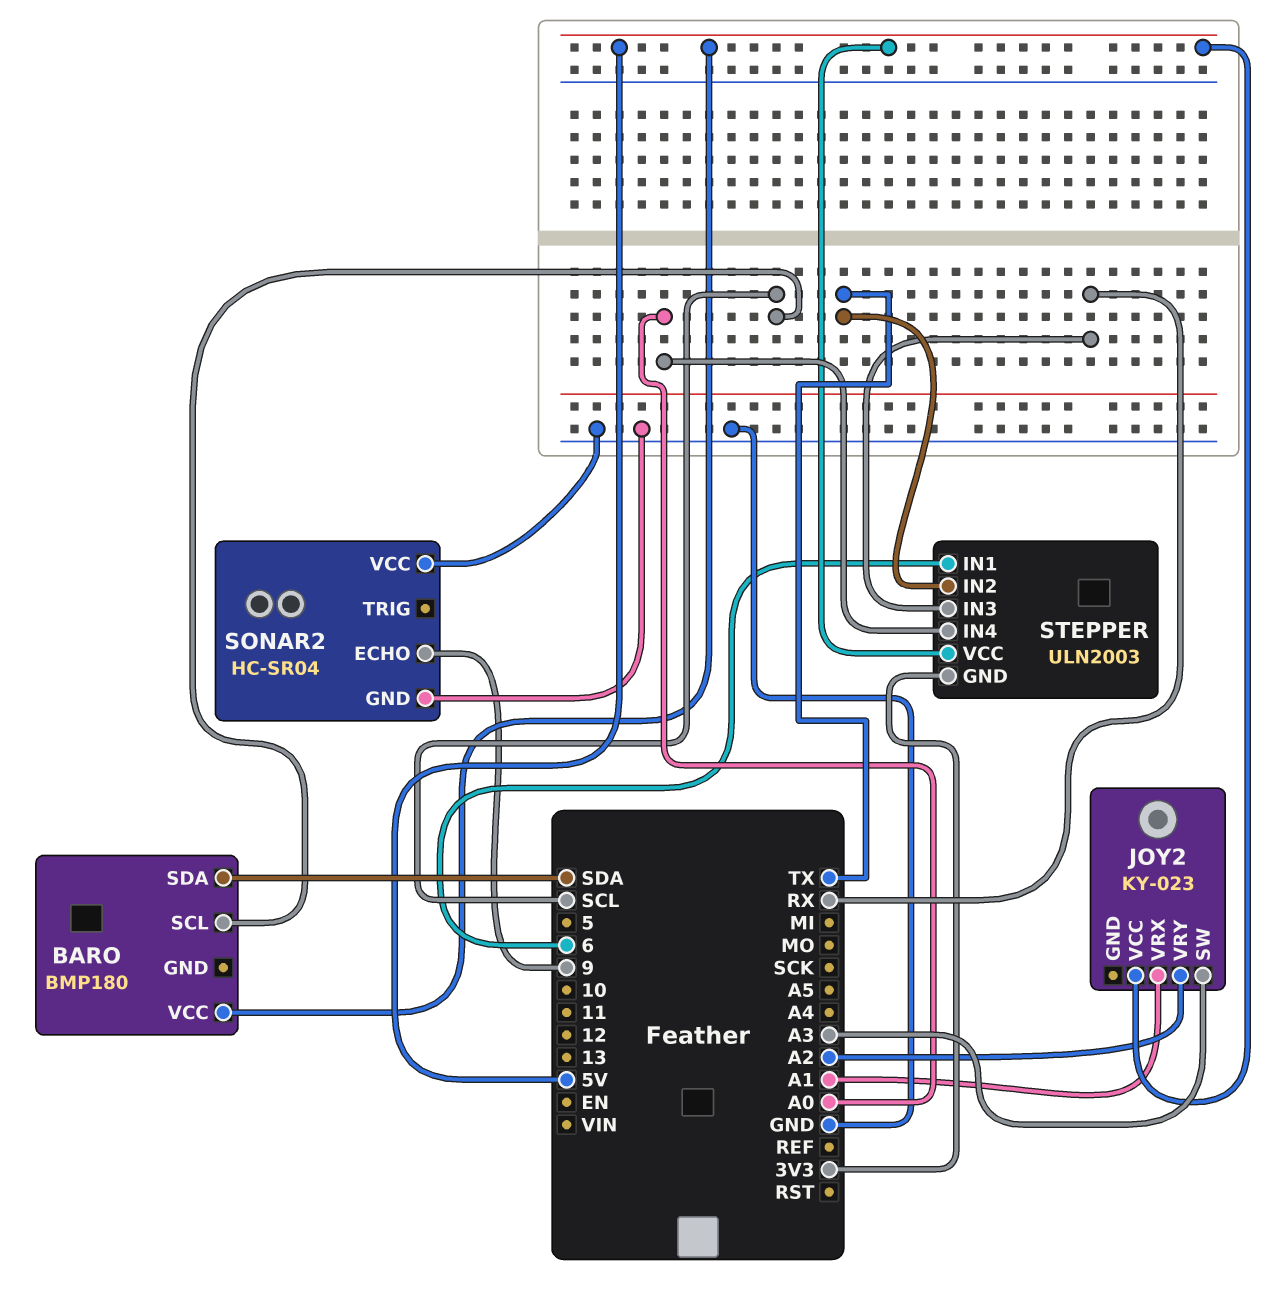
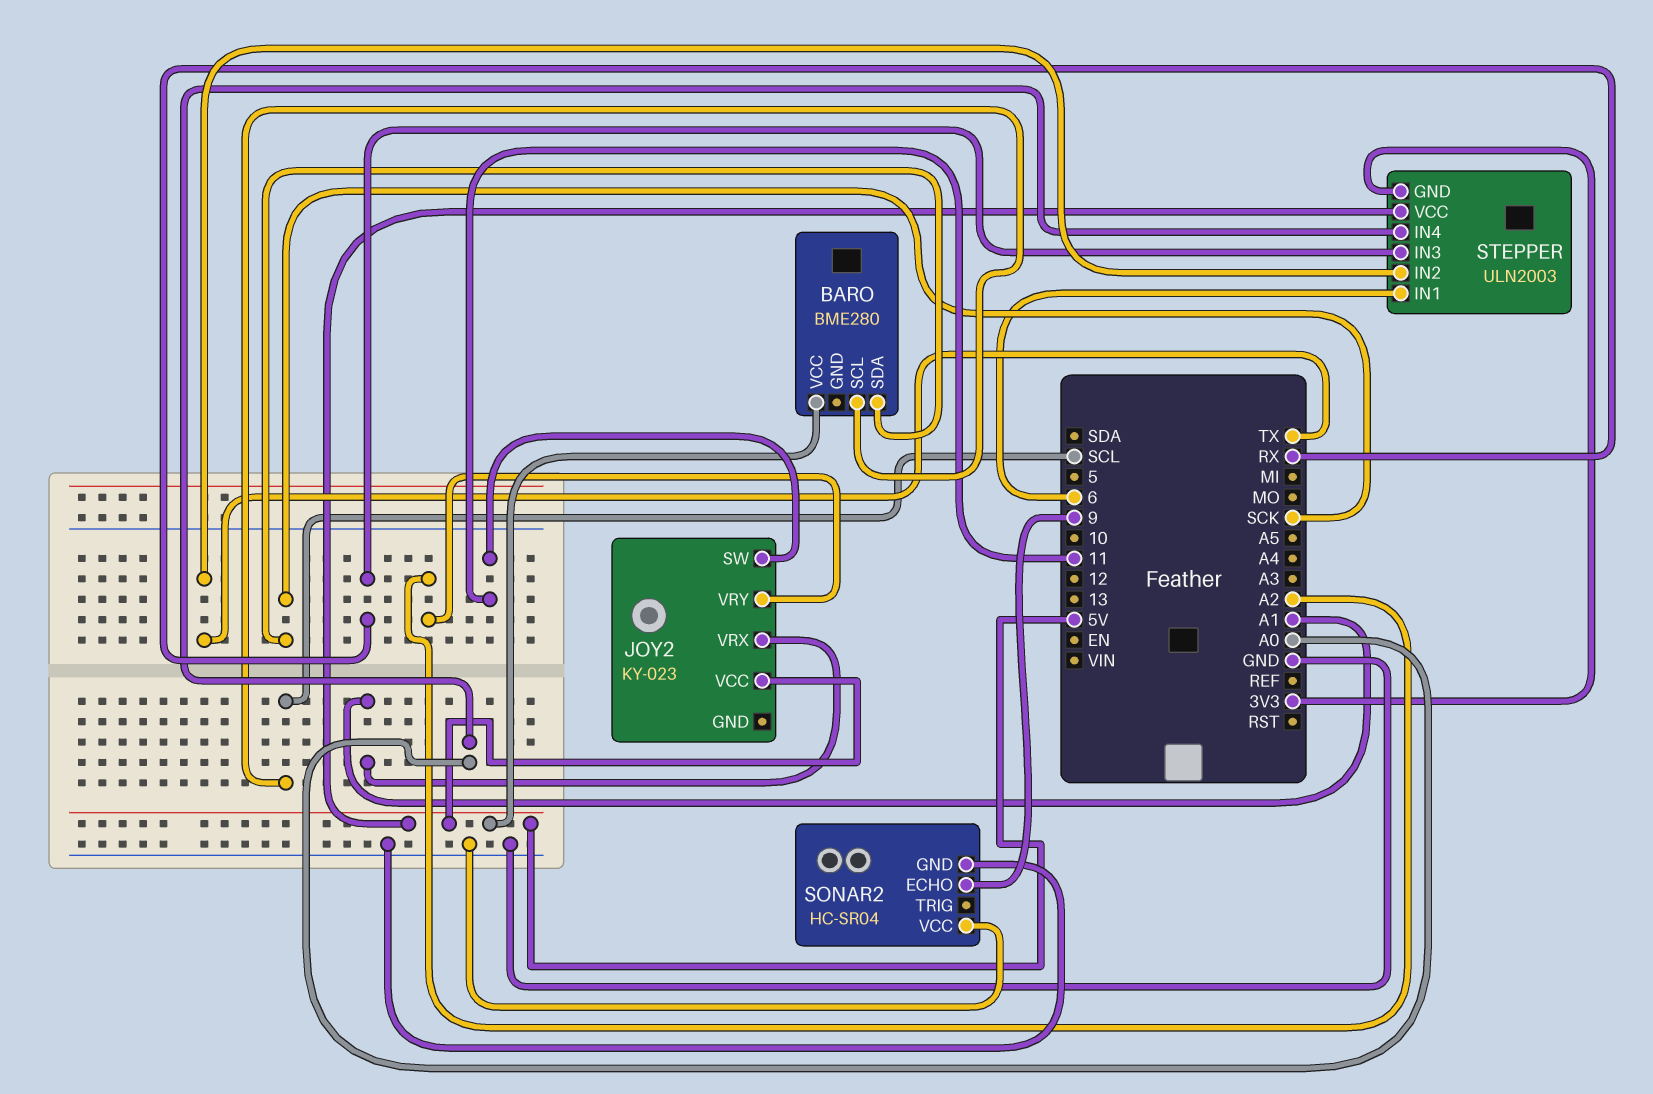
BARO: BMP180 -> BME280
BARO pin SDA: SDA -> SCK
JOY2 pin SW: A3 -> 11

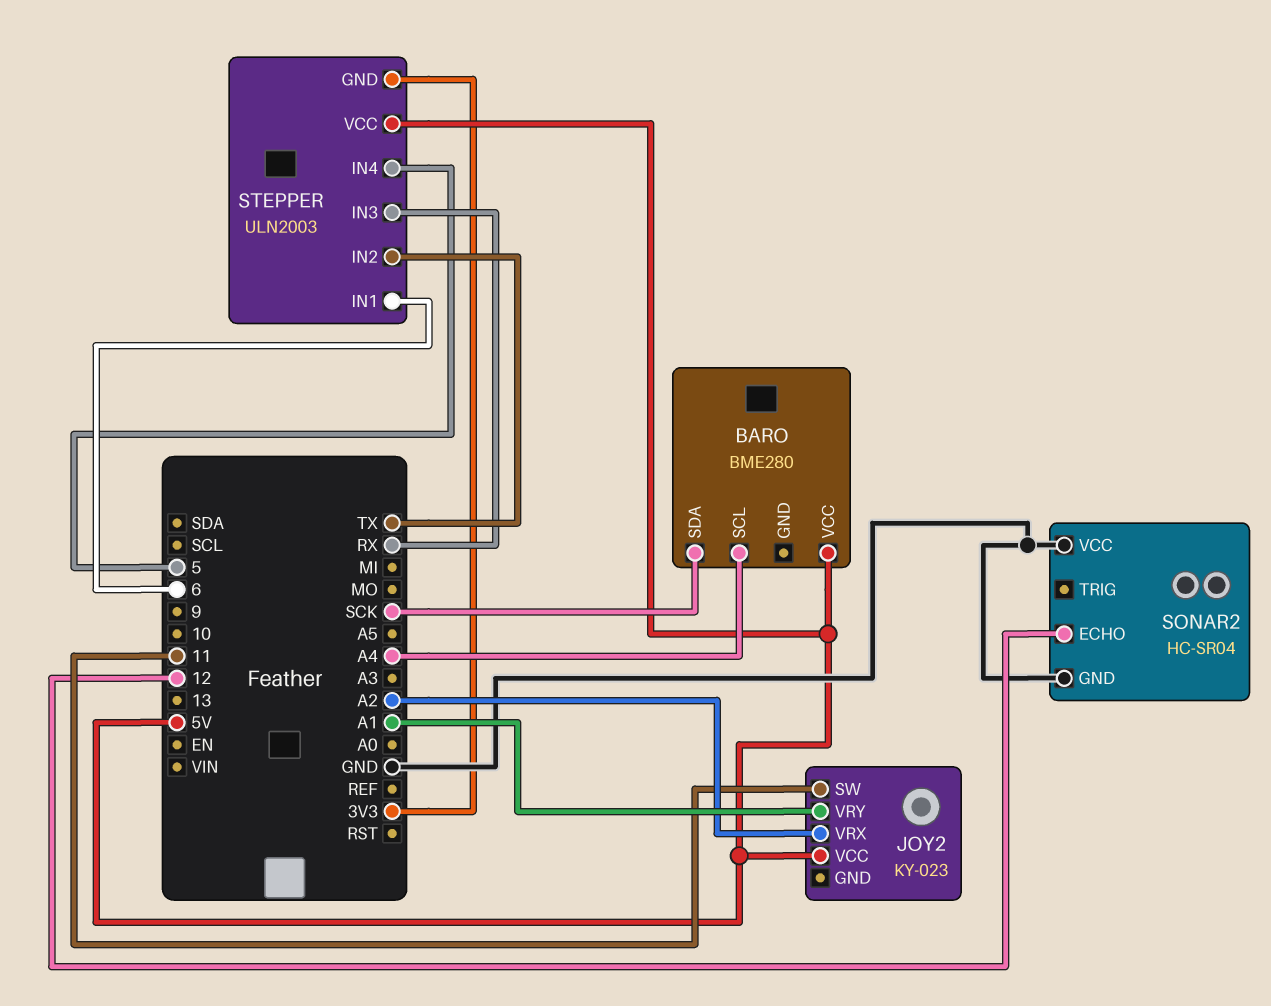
BARO pin SCL: SCL -> A4
JOY2 pin VRX: A1 -> A2
JOY2 pin VRY: A2 -> A1
SONAR2 pin ECHO: 9 -> 12
STEPPER pin IN4: A0 -> 5

